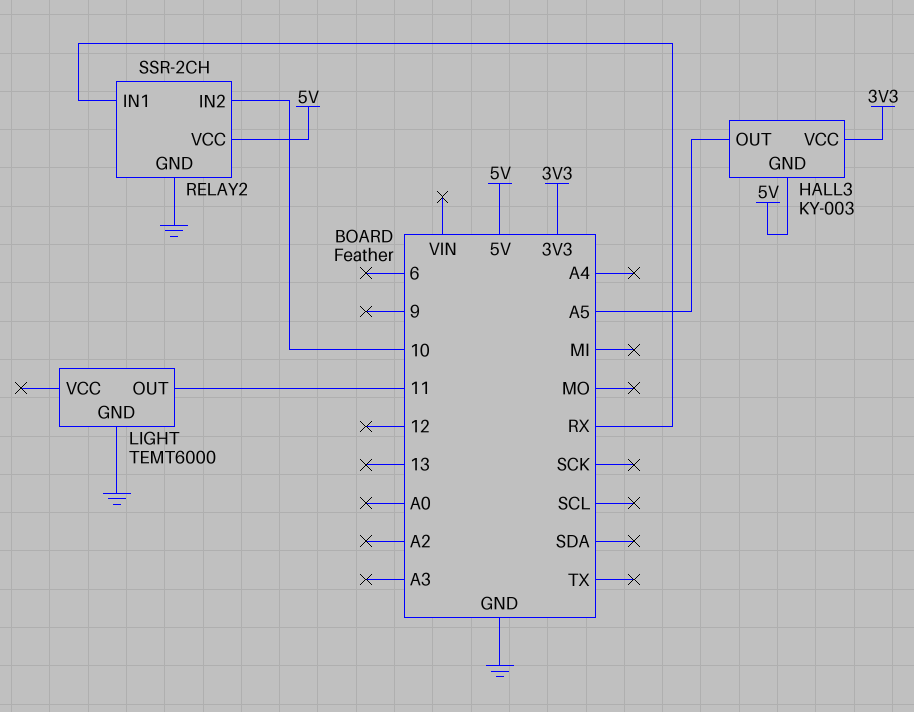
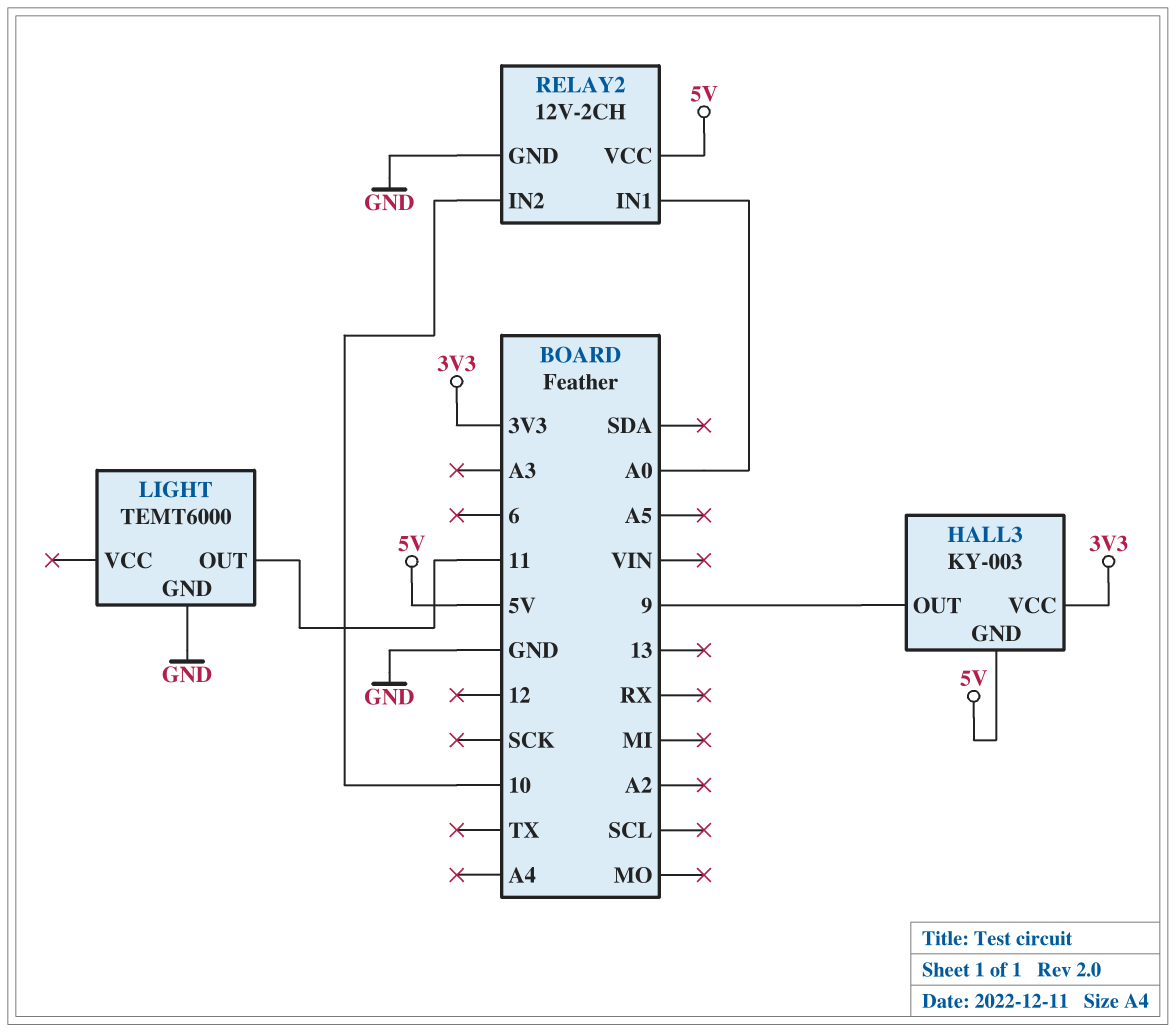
HALL3 pin OUT: A5 -> 9
RELAY2: SSR-2CH -> 12V-2CH
RELAY2 pin IN1: RX -> A0

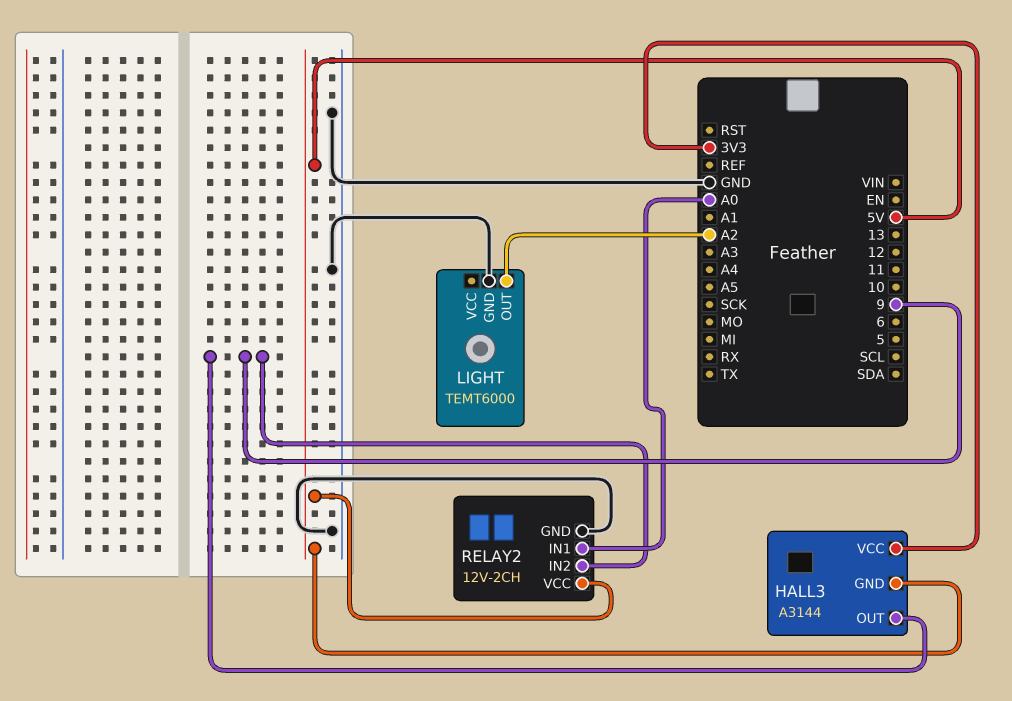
HALL3: KY-003 -> A3144
LIGHT pin OUT: 11 -> A2
RELAY2 pin IN2: 10 -> 9

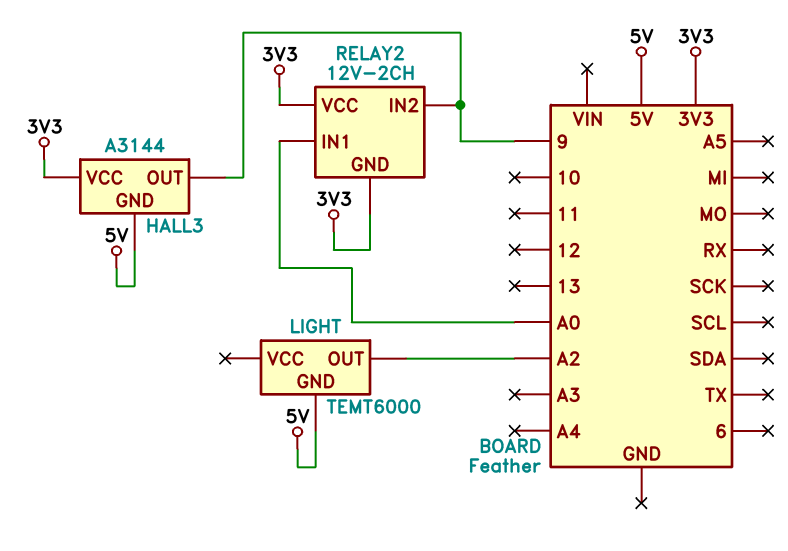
LIGHT pin GND: GND -> 5V
RELAY2 pin GND: GND -> 3V3
RELAY2 pin VCC: 5V -> 3V3

